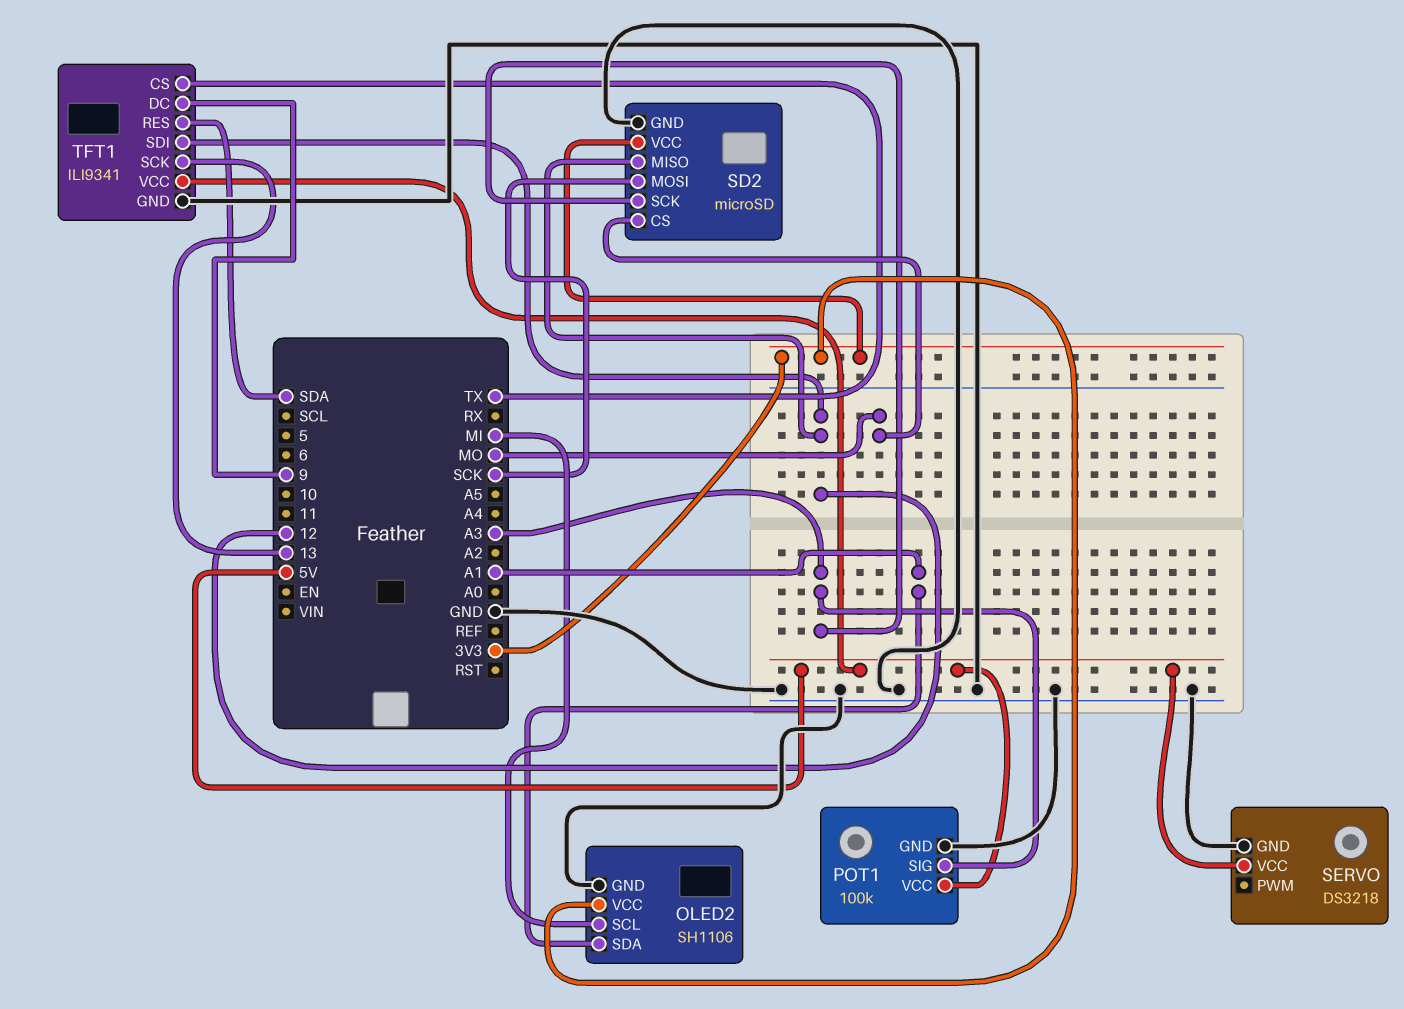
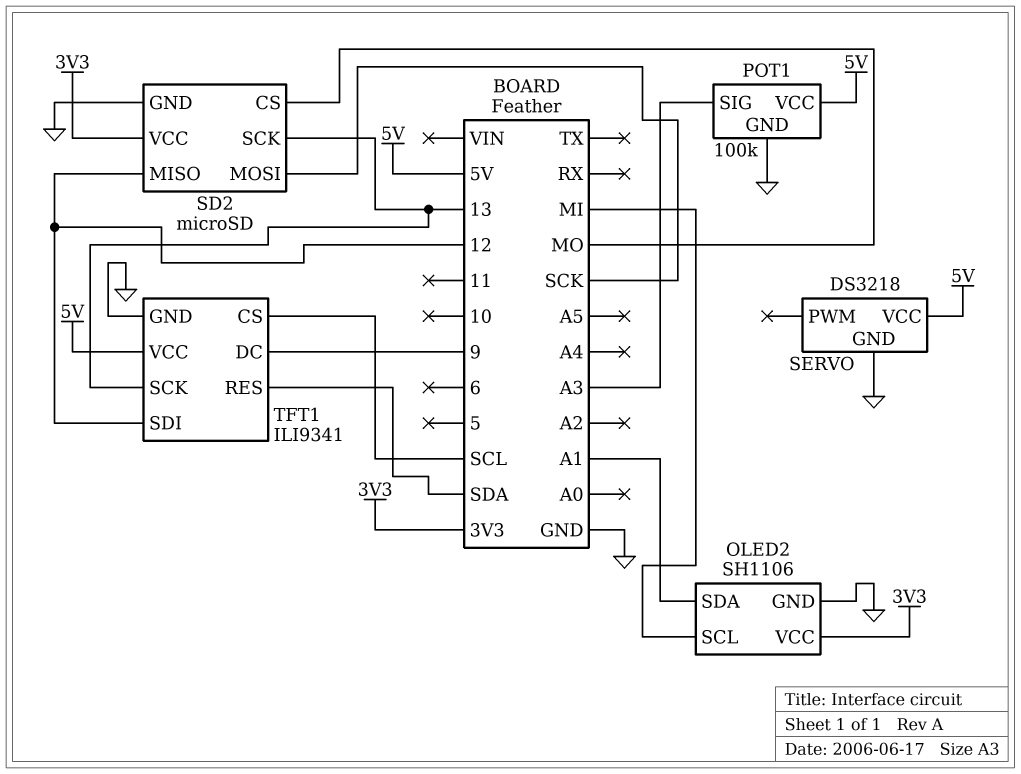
SD2 pin SCK: A3 -> 13
TFT1 pin CS: TX -> SCL

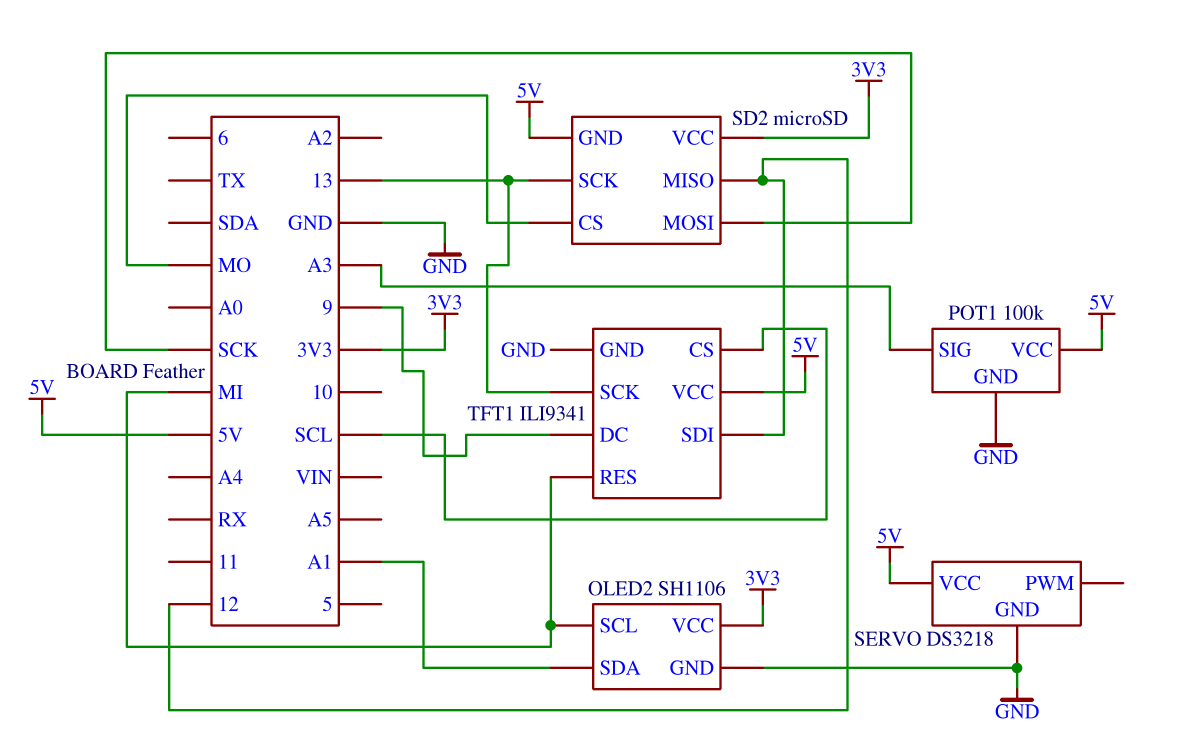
SD2 pin GND: GND -> 5V
TFT1 pin RES: SDA -> MI

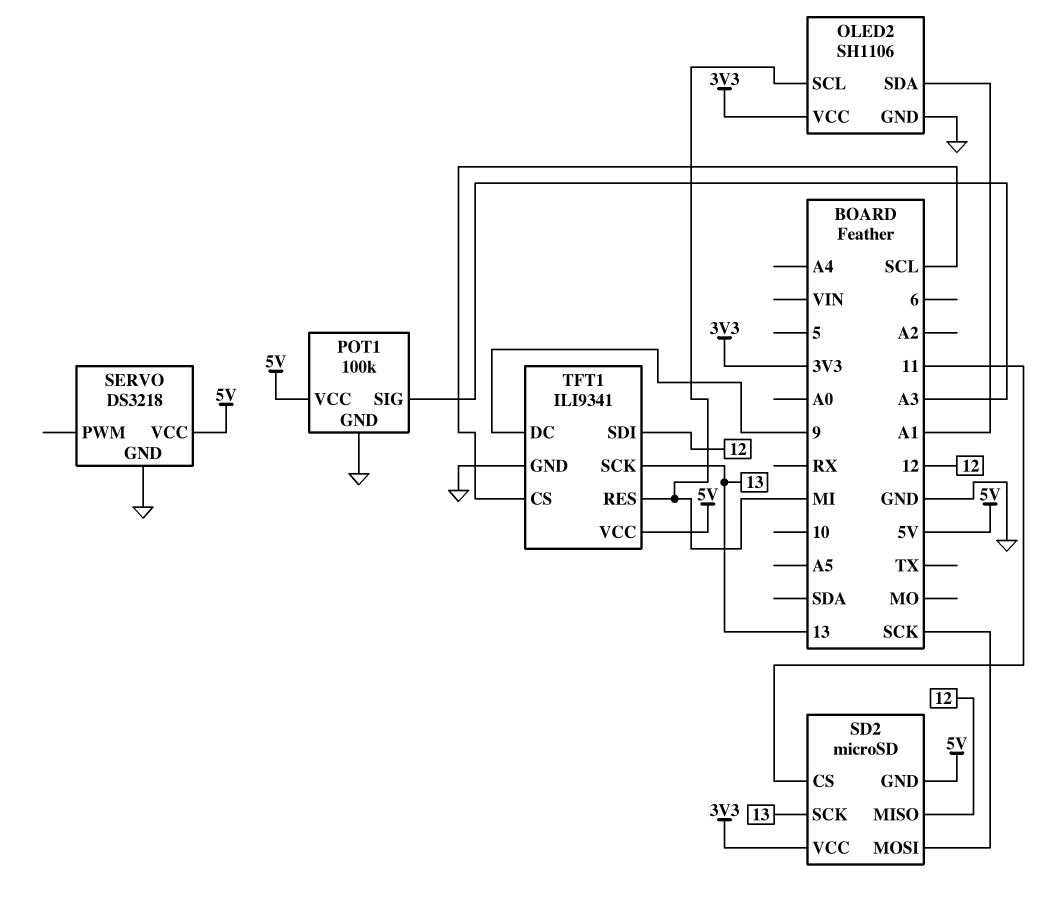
SD2 pin CS: MO -> 11

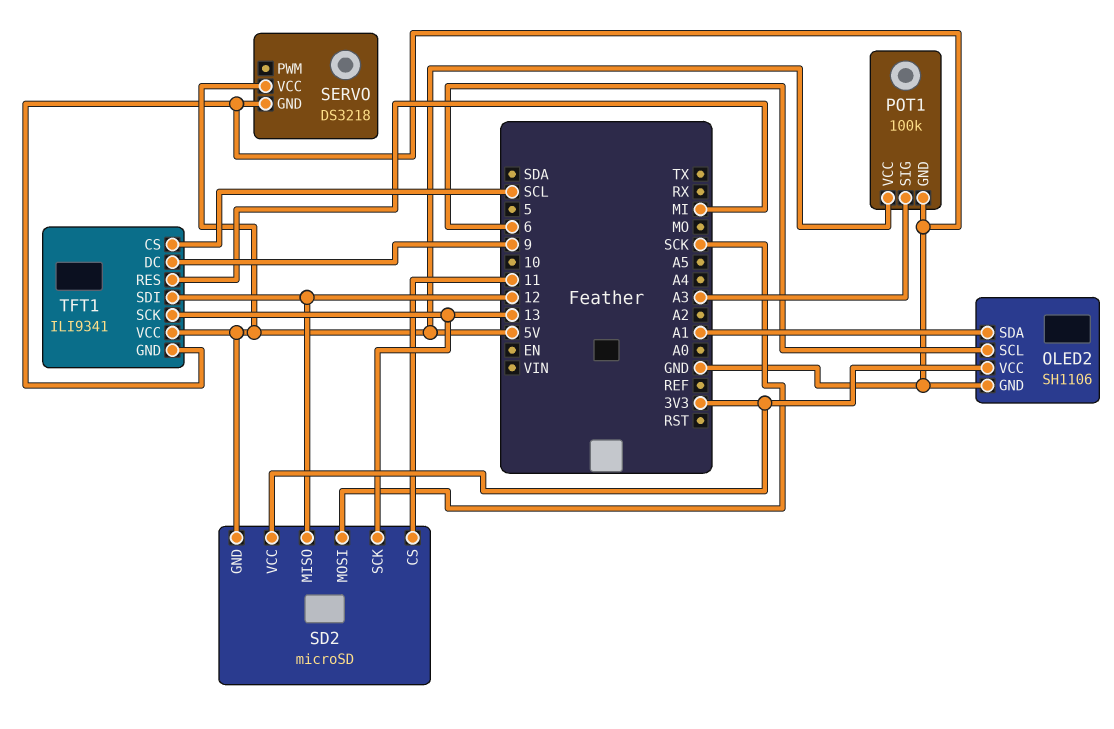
OLED2 pin SCL: MI -> 6

